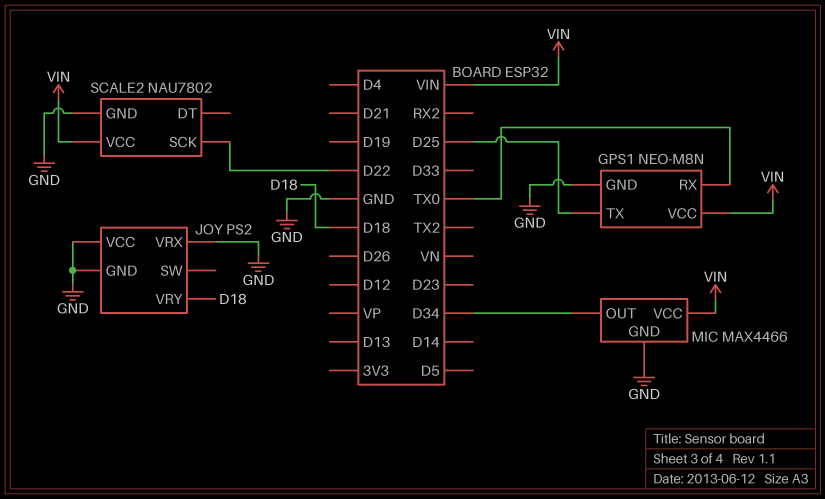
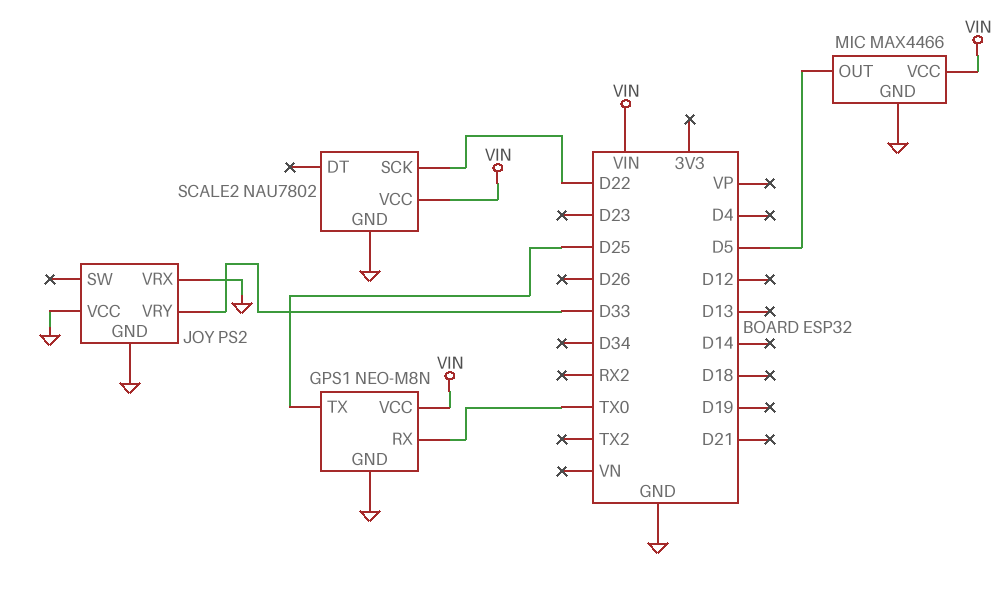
JOY pin VRY: D18 -> D33
MIC pin OUT: D34 -> D5

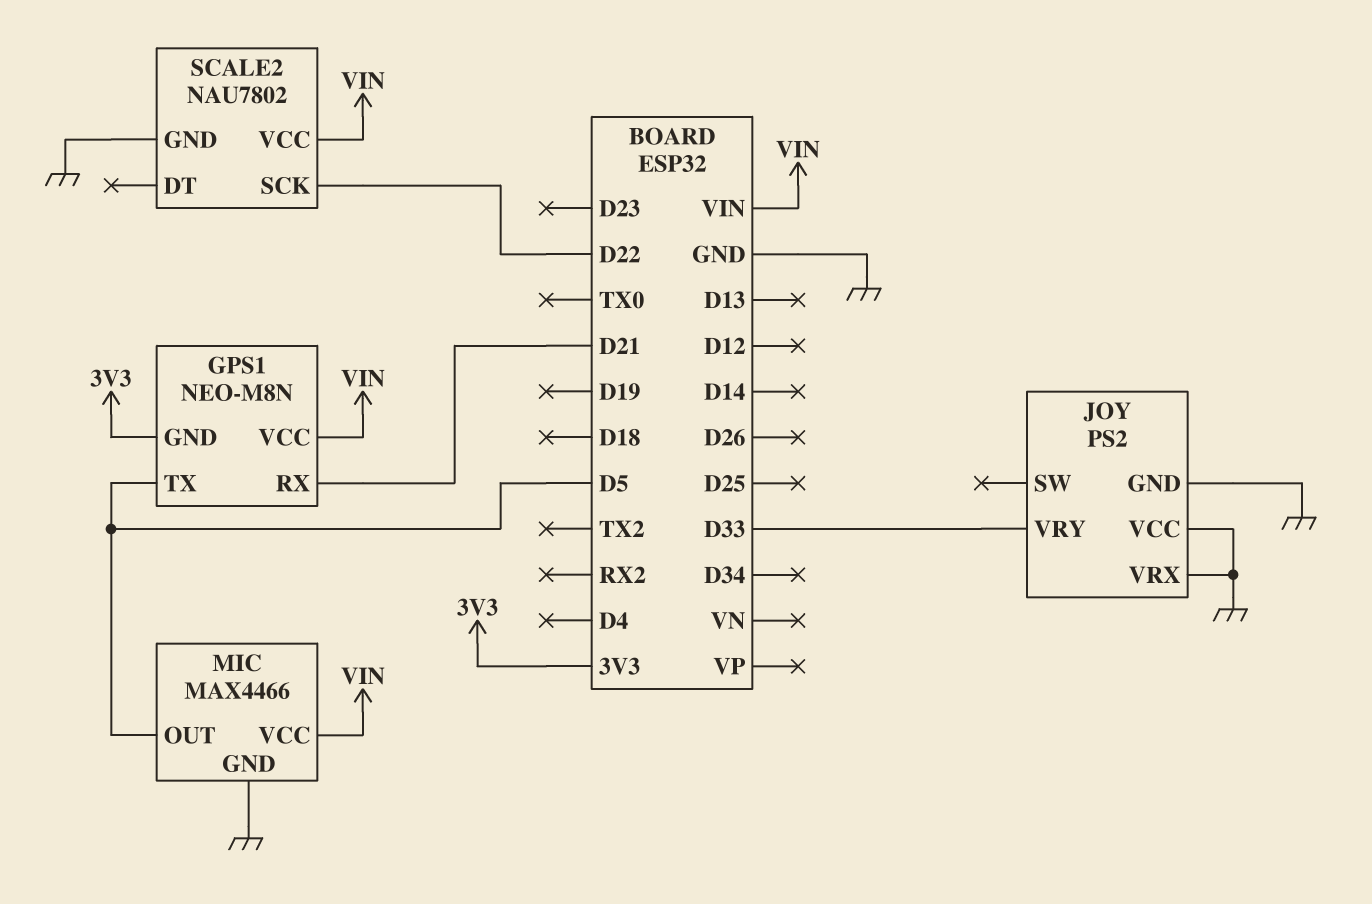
GPS1 pin GND: GND -> 3V3
GPS1 pin RX: TX0 -> D21
GPS1 pin TX: D25 -> D5

